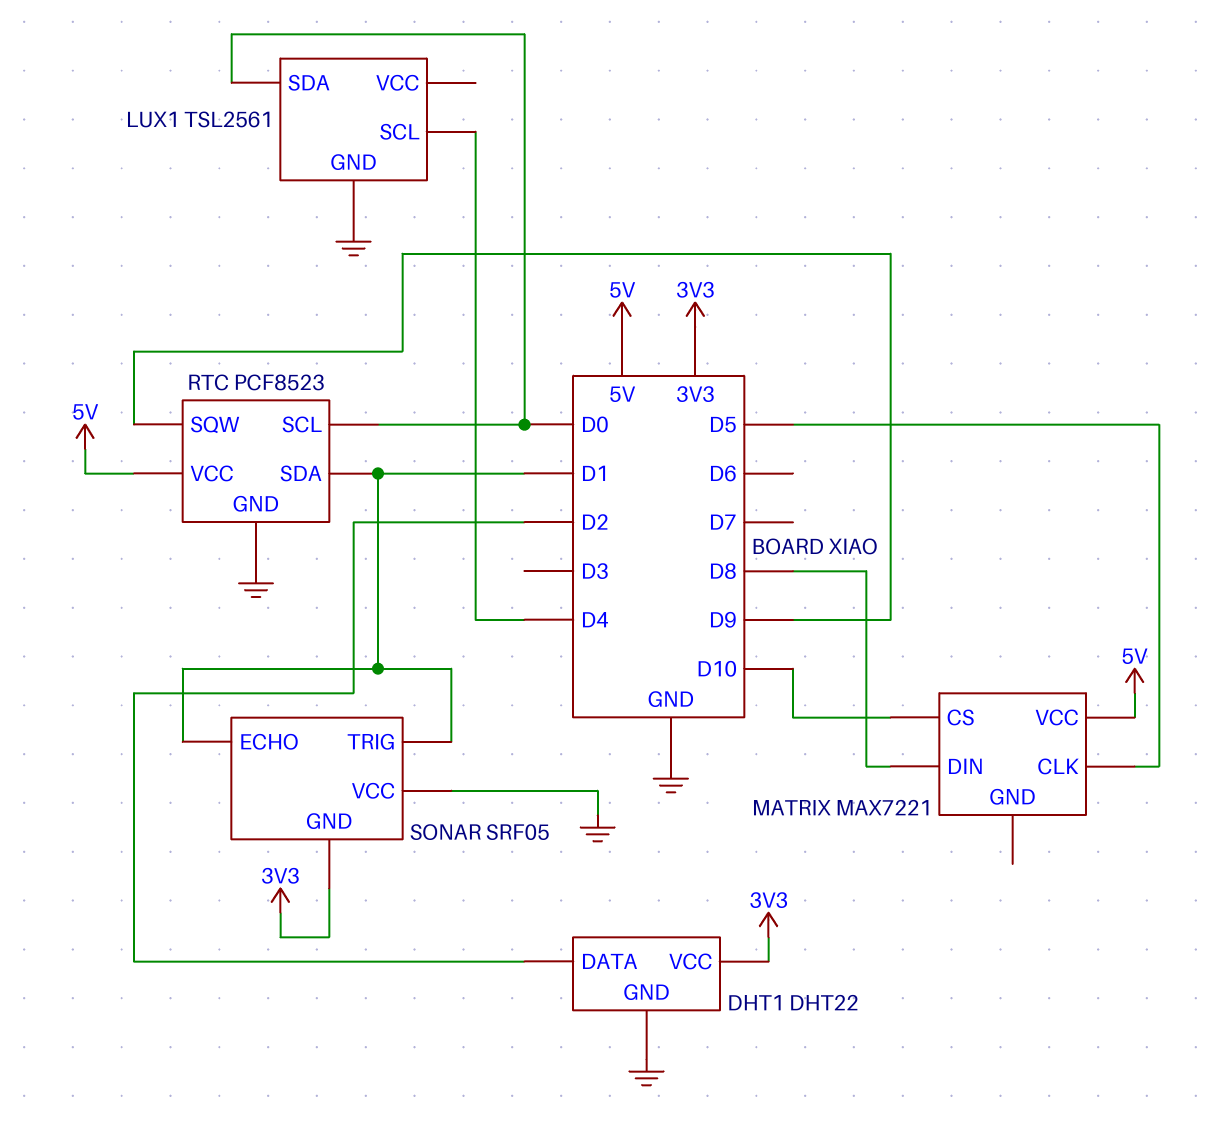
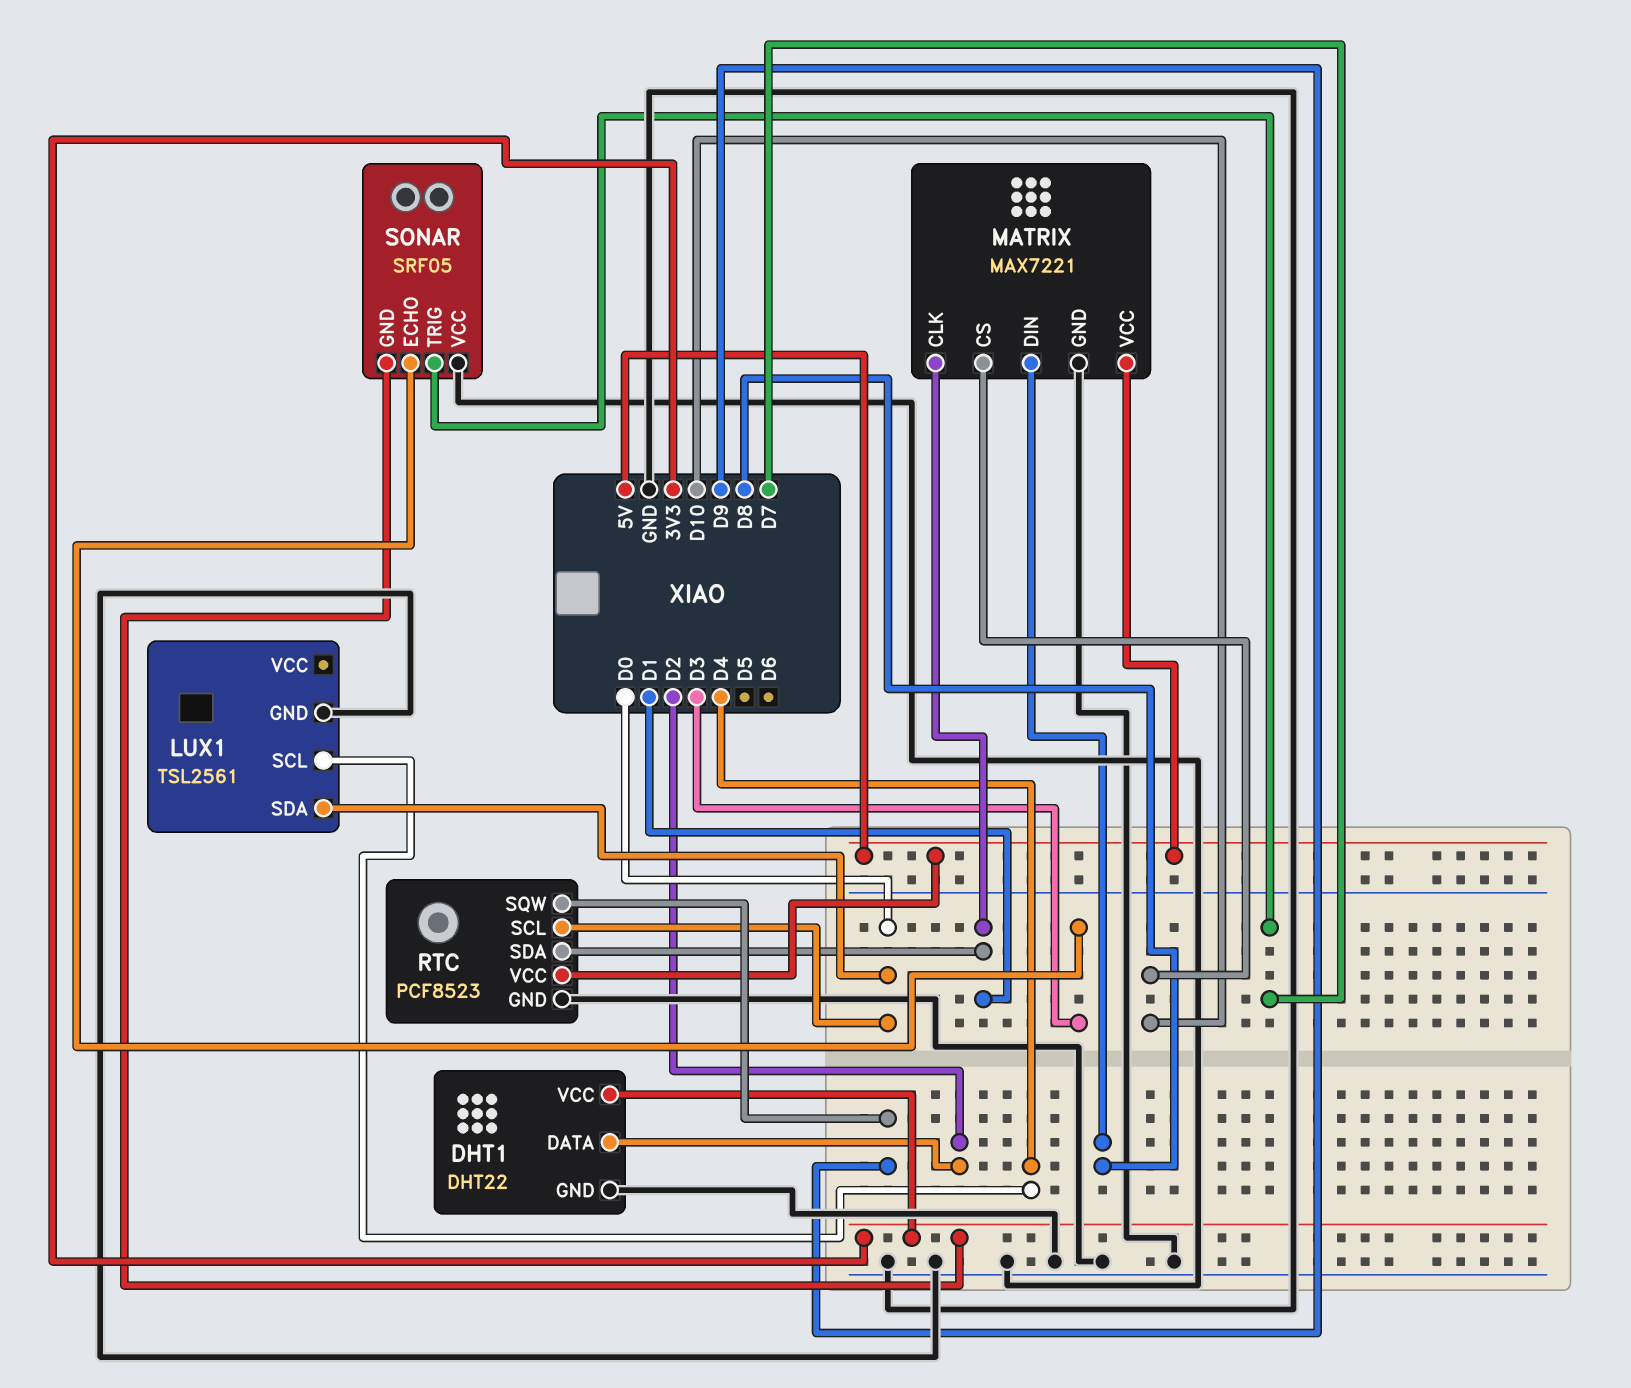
MATRIX pin CLK: D5 -> D1
MATRIX pin GND: none -> GND
SONAR pin ECHO: D1 -> D3
SONAR pin TRIG: D1 -> D7

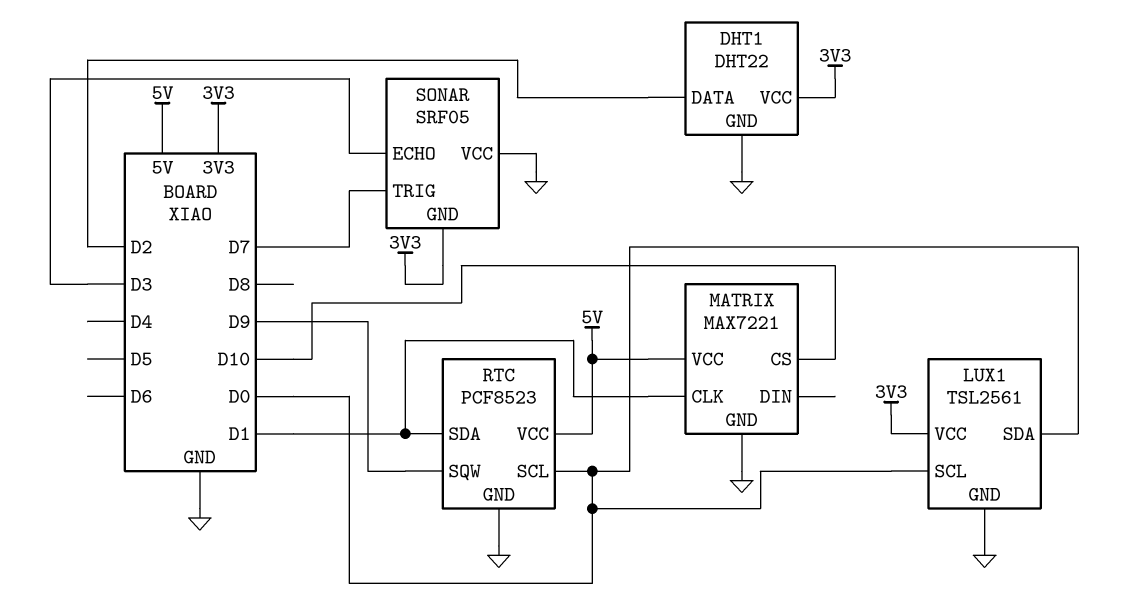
LUX1 pin SCL: D4 -> D0
LUX1 pin VCC: none -> 3V3
MATRIX pin DIN: D8 -> none

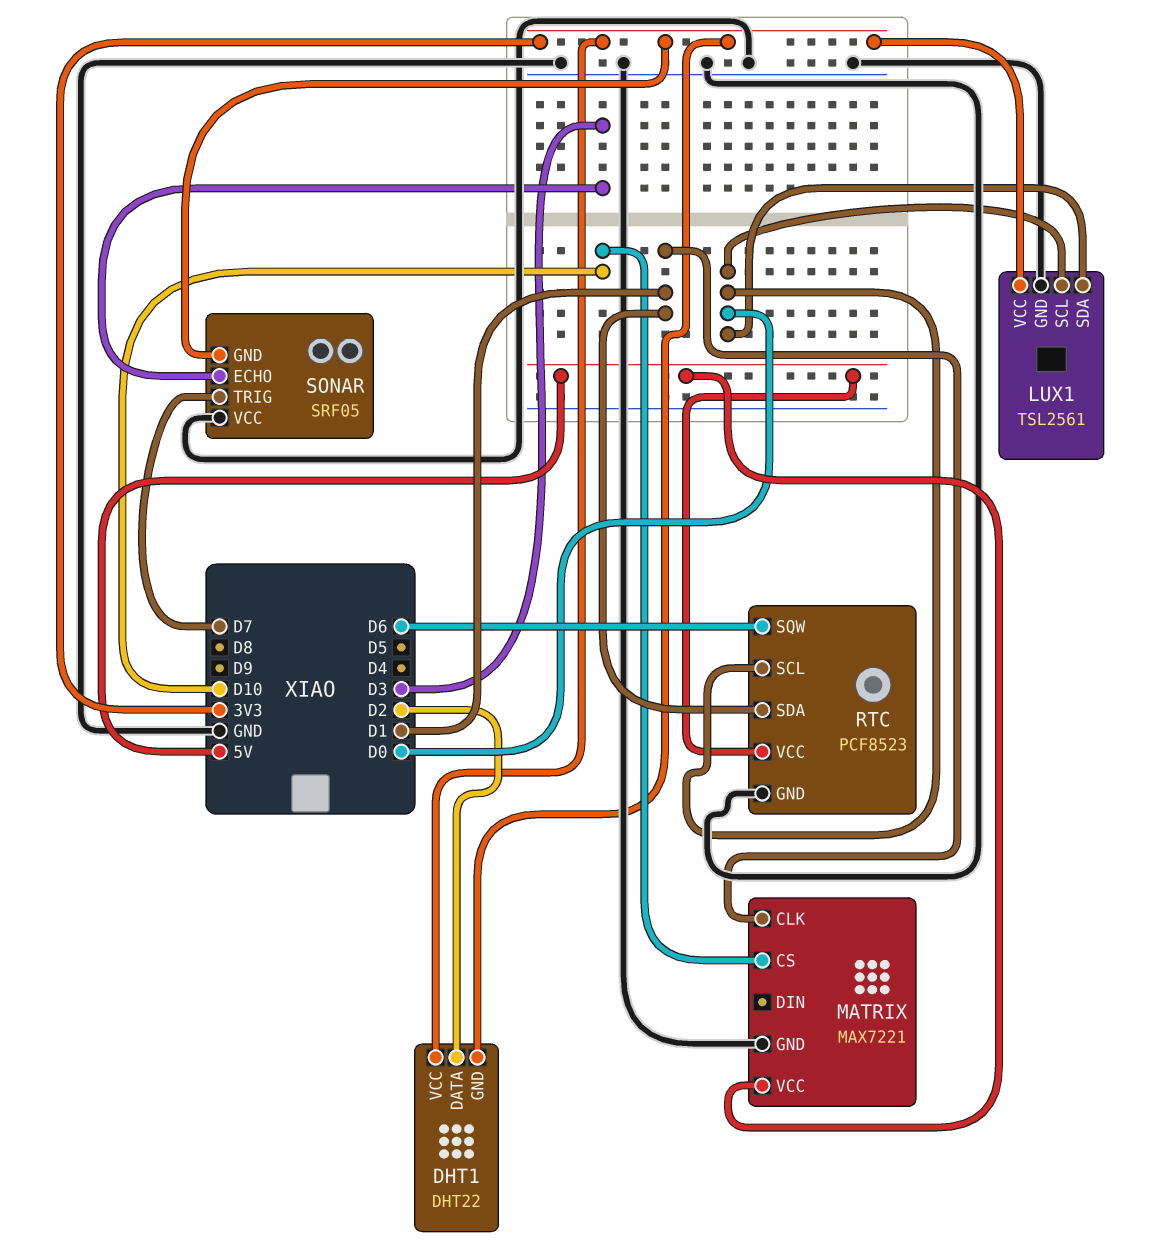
DHT1 pin GND: GND -> 3V3
RTC pin SQW: D9 -> D6

